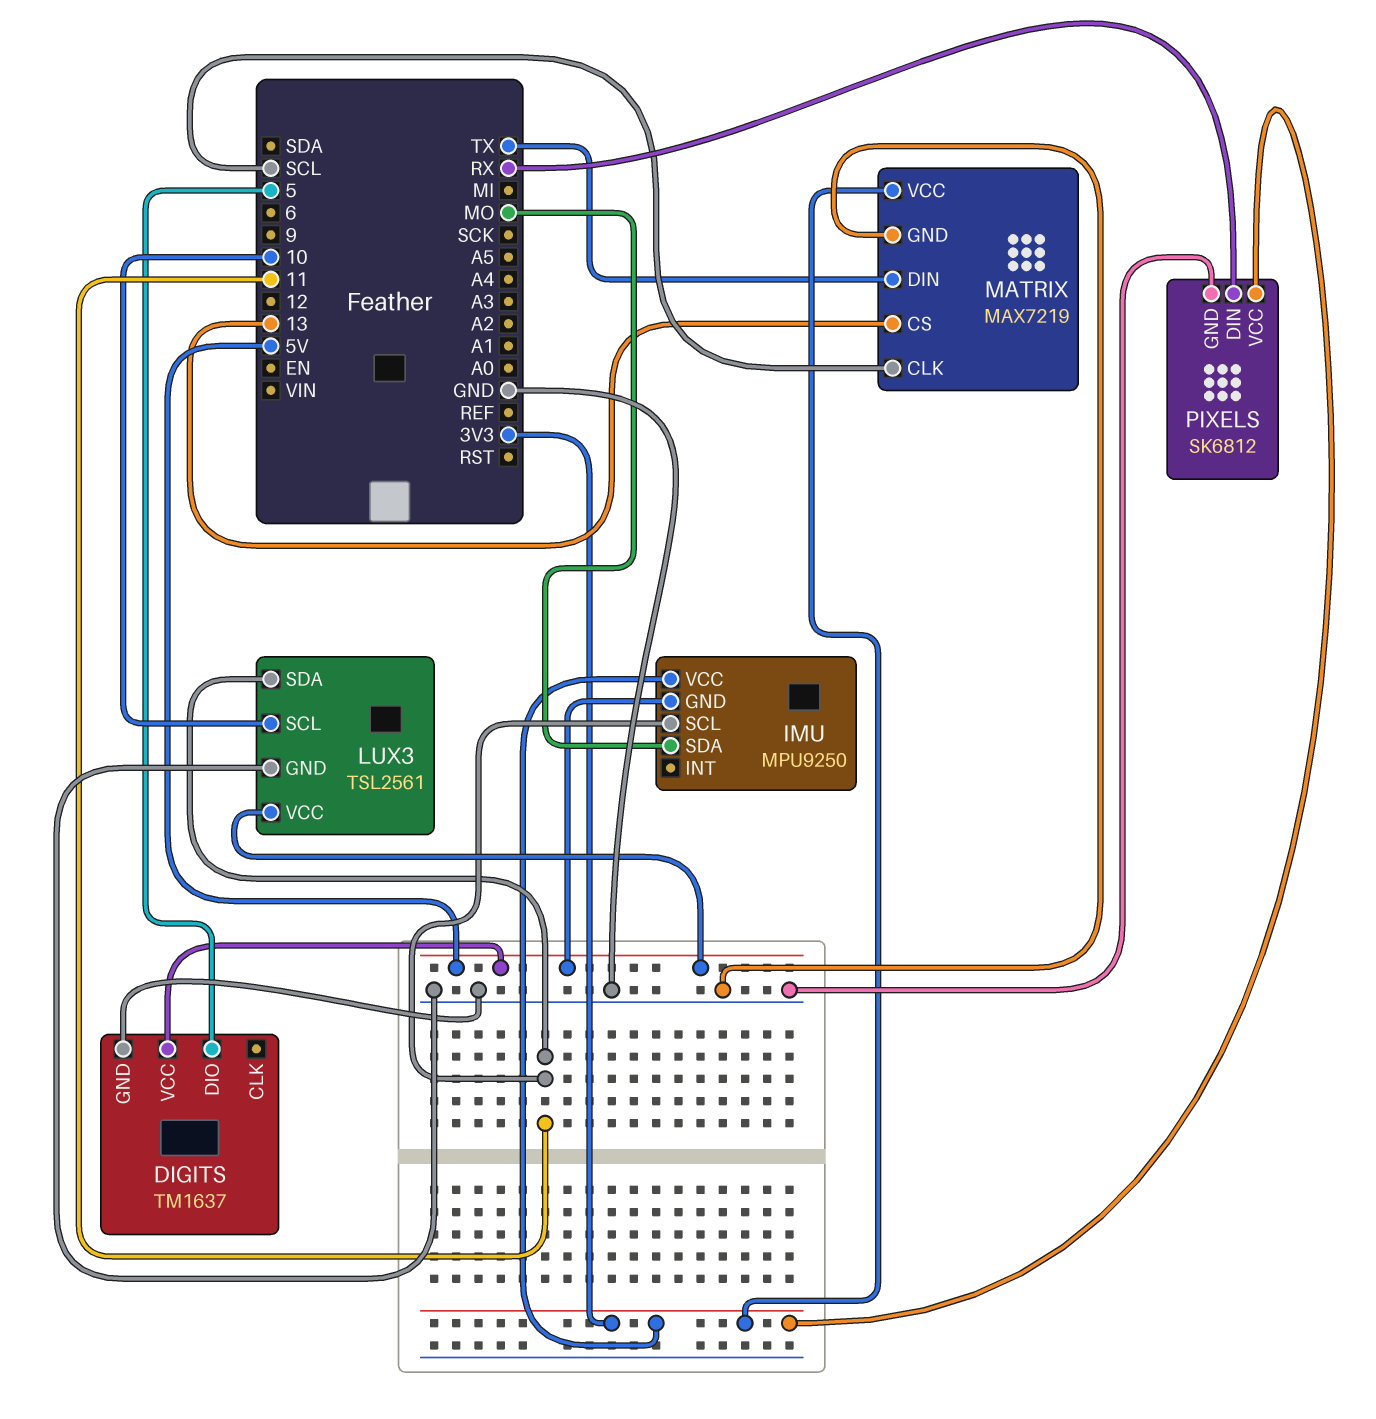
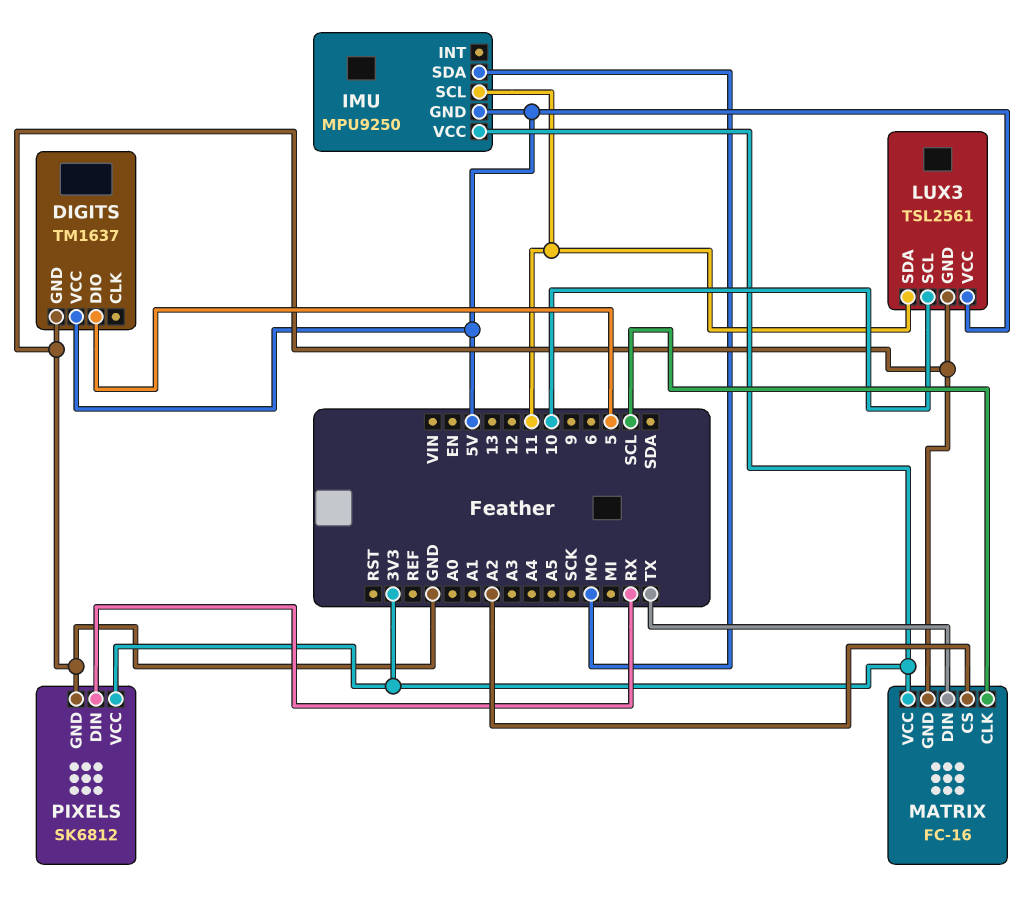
MATRIX: MAX7219 -> FC-16
MATRIX pin CS: 13 -> A2

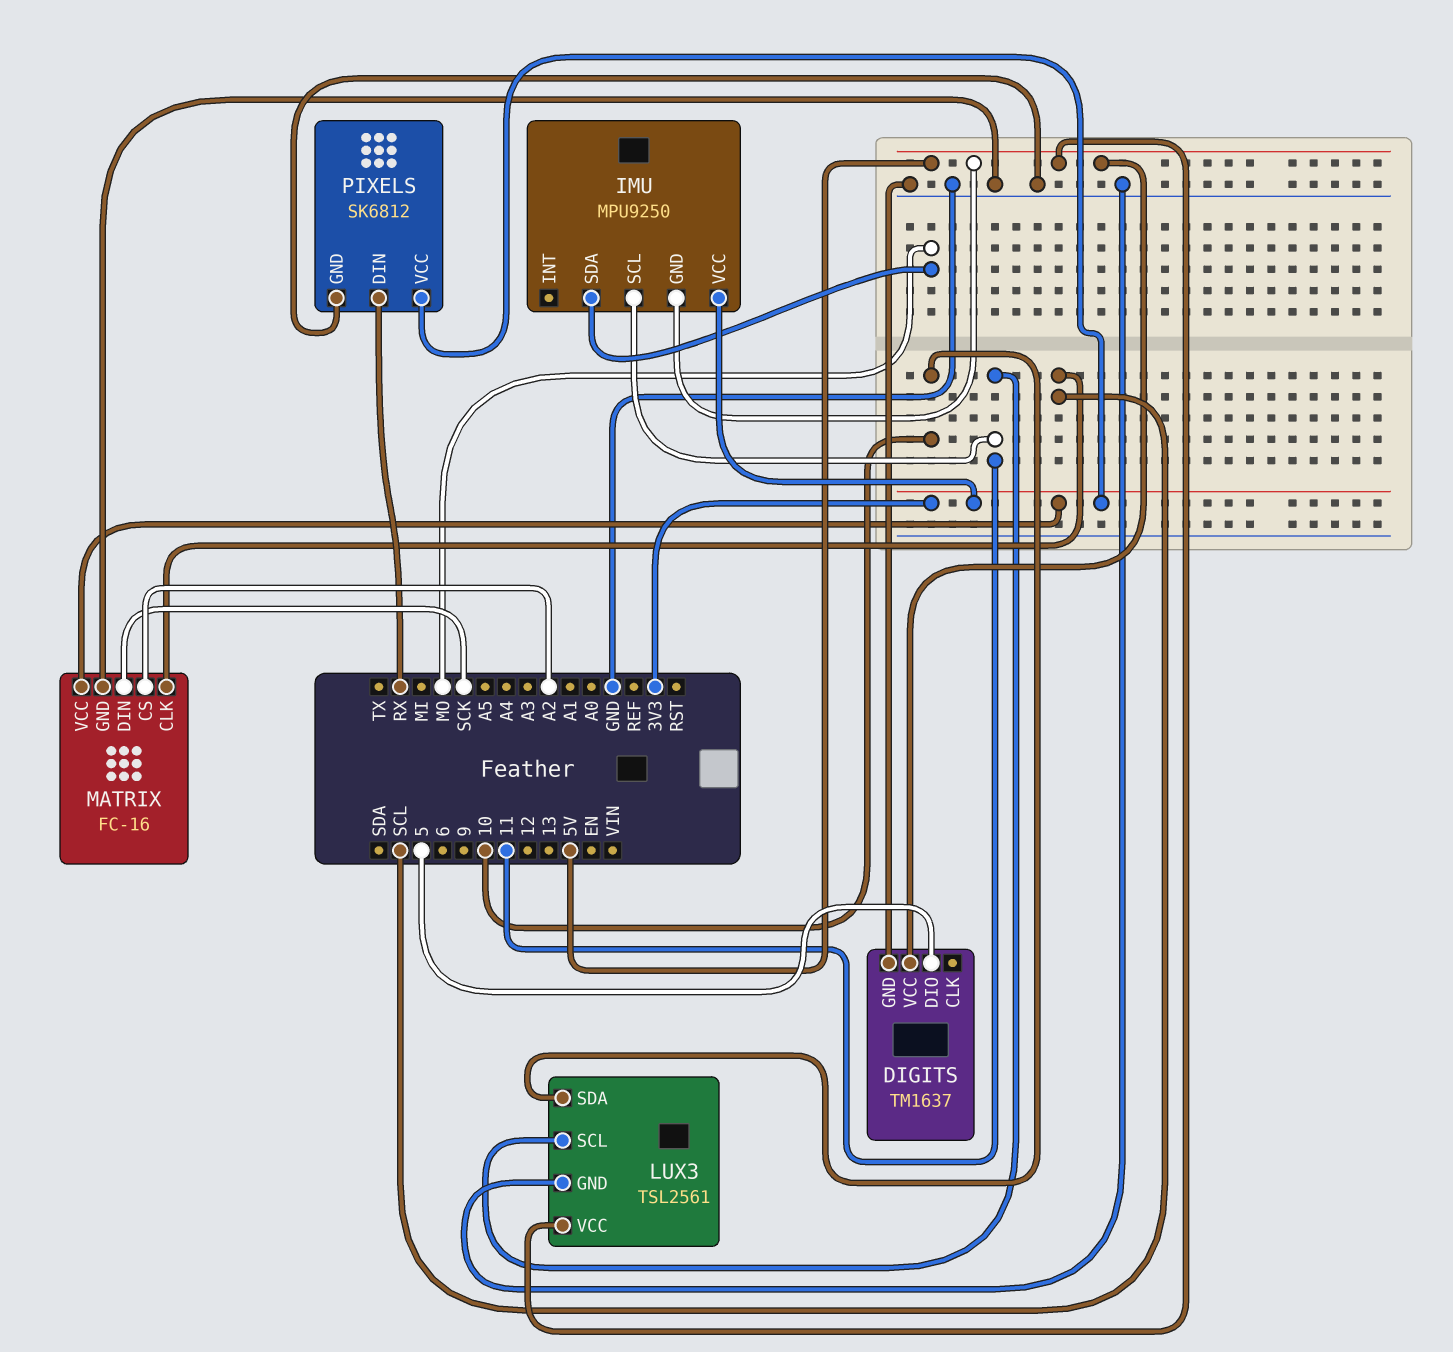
LUX3 pin SCL: 10 -> 11
LUX3 pin SDA: 11 -> 10
MATRIX pin DIN: TX -> SCK

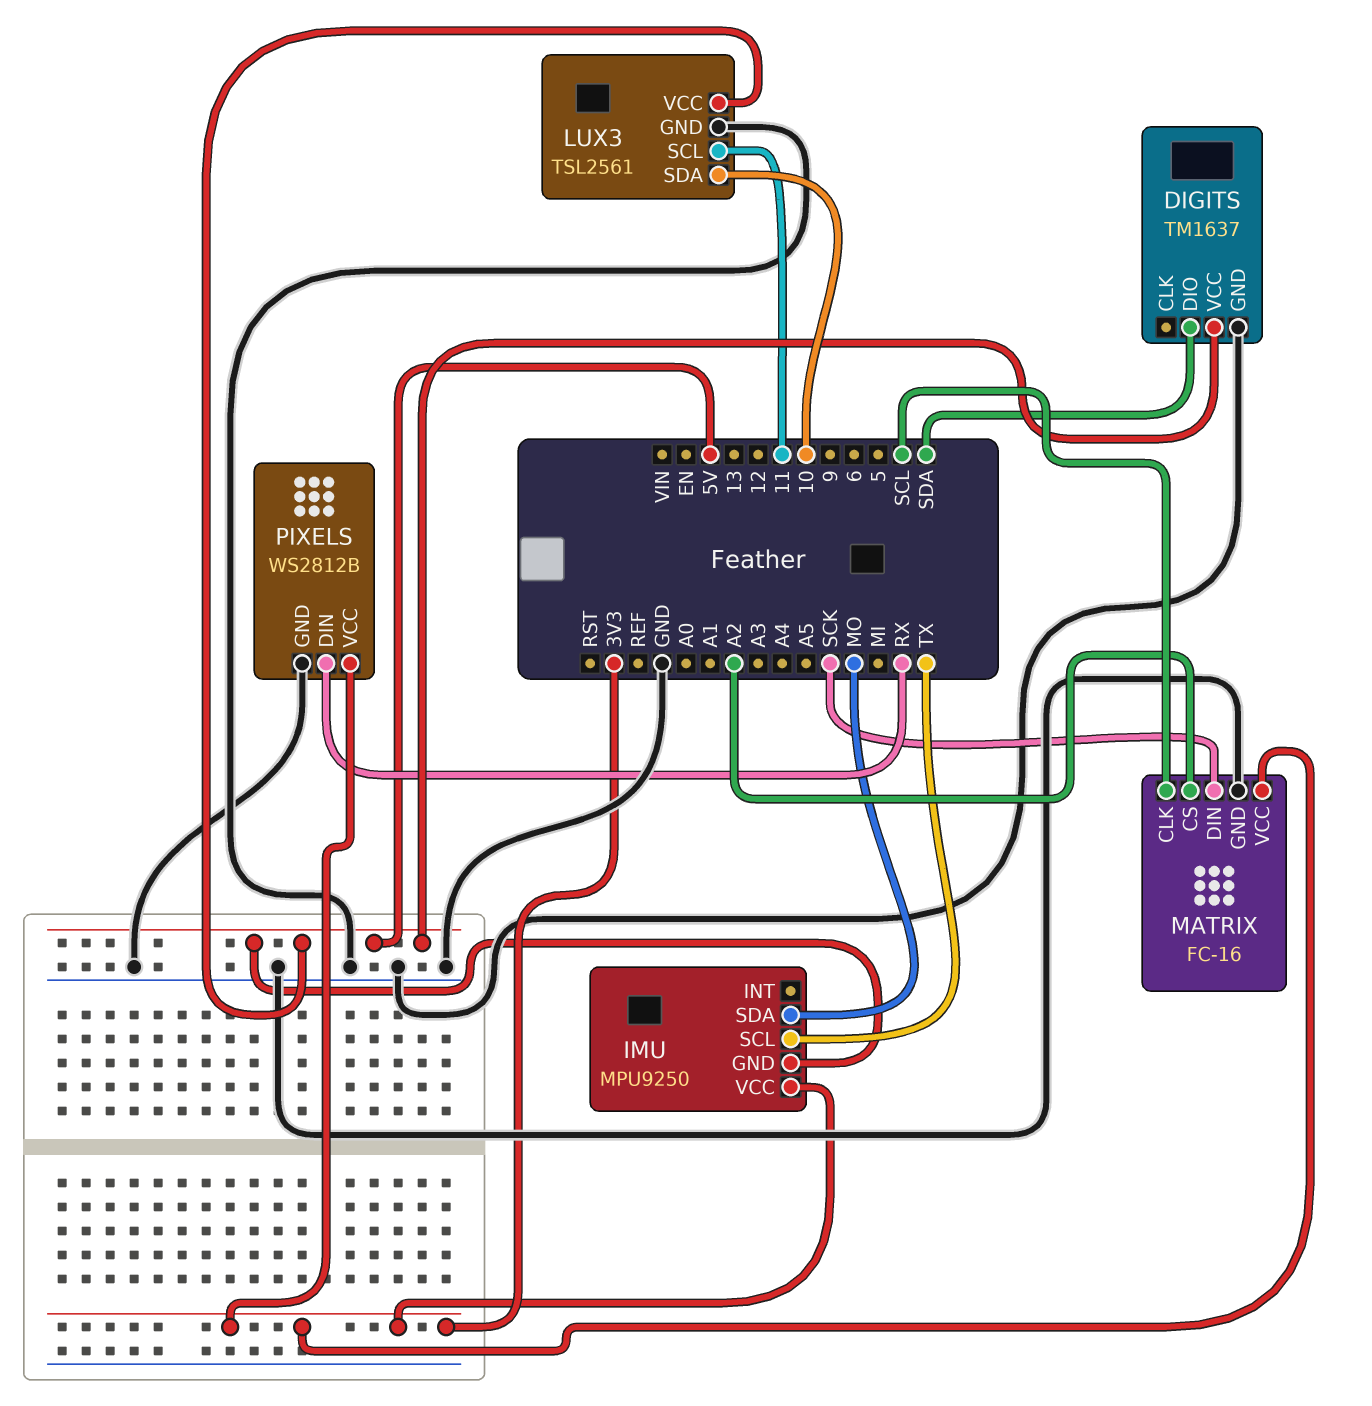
DIGITS pin DIO: 5 -> SDA
IMU pin SCL: 11 -> TX
PIXELS: SK6812 -> WS2812B

